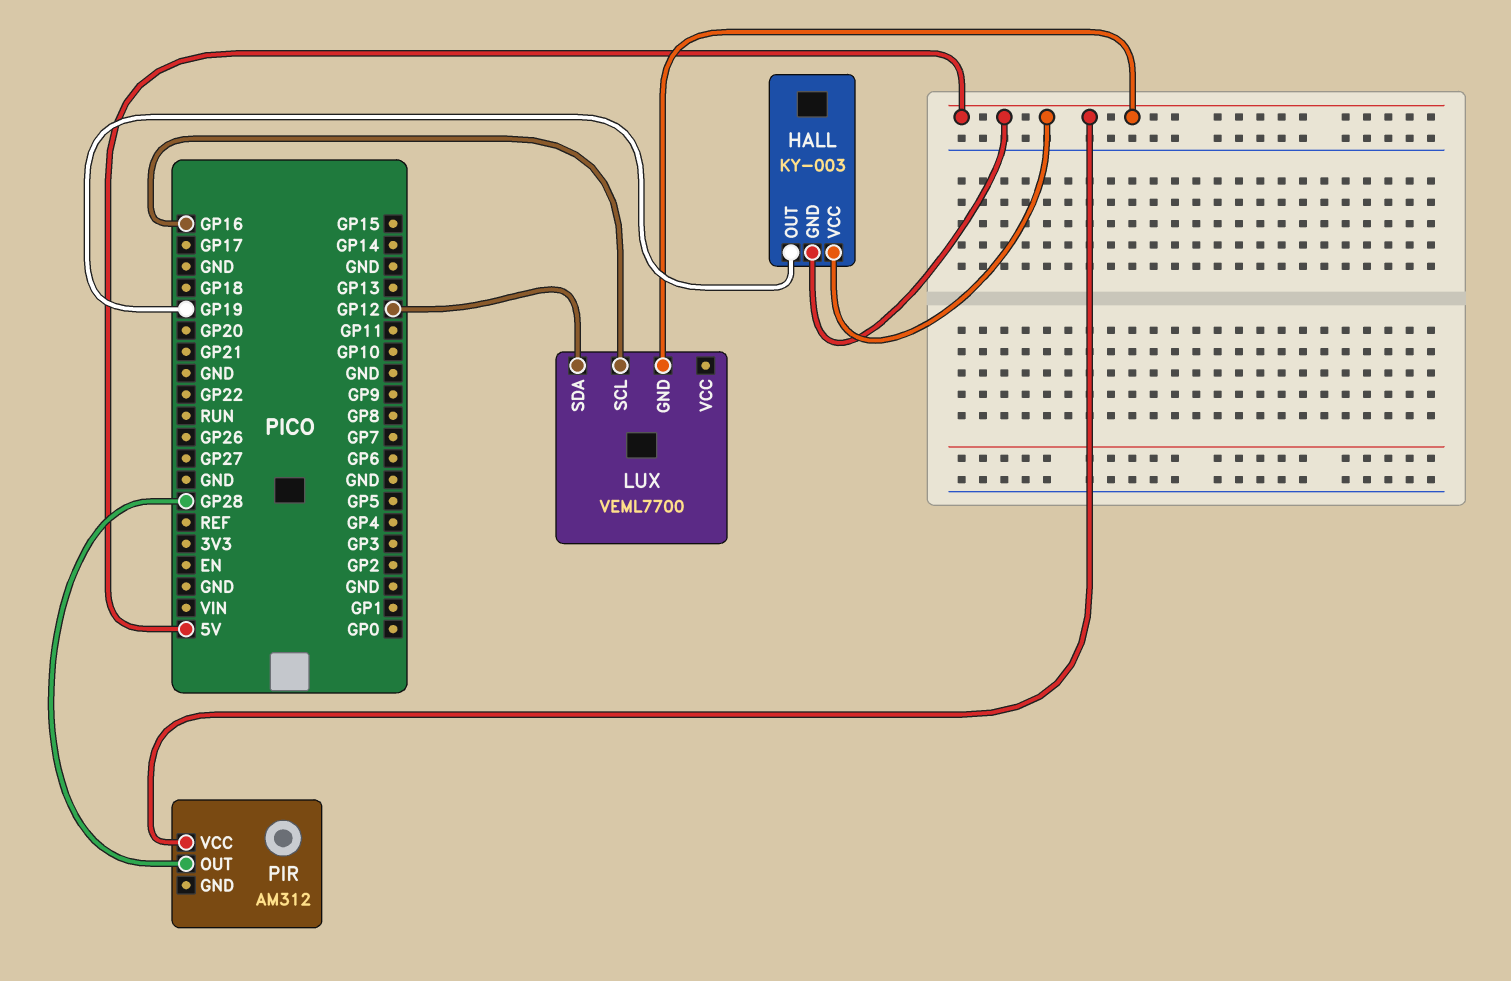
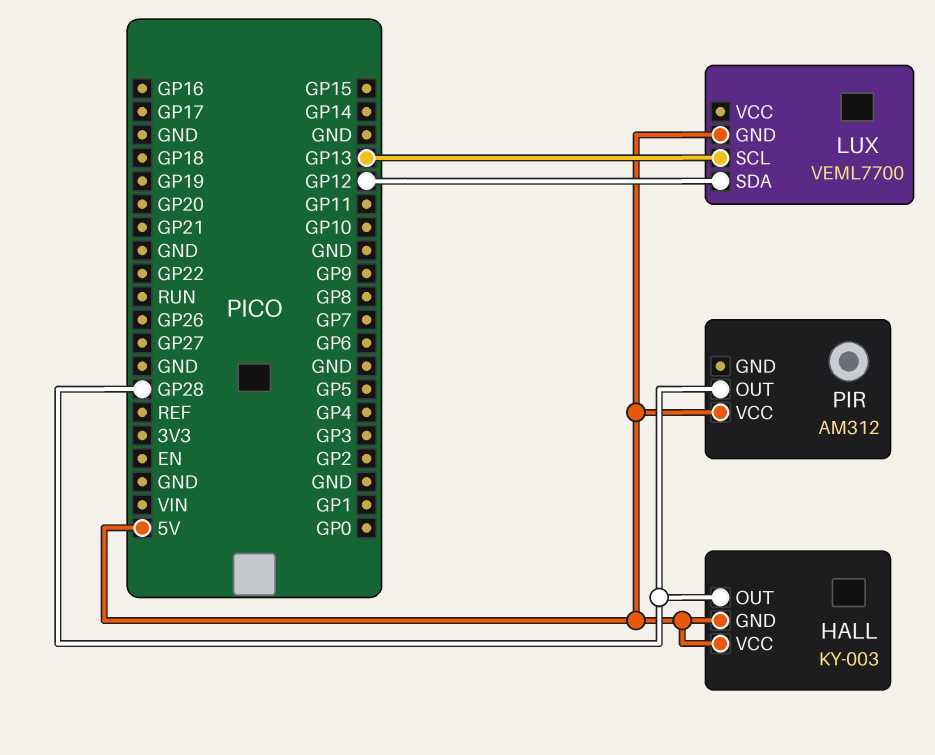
HALL pin OUT: GP19 -> GP28
LUX pin SCL: GP16 -> GP13

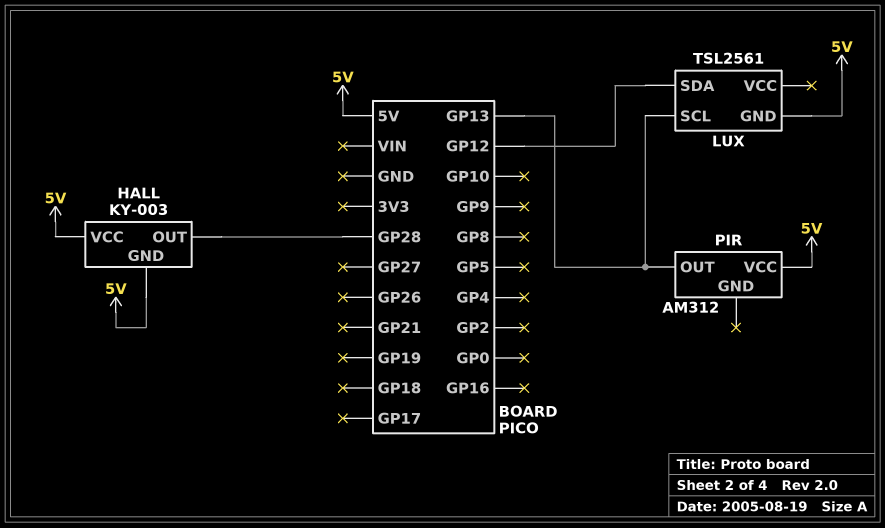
LUX: VEML7700 -> TSL2561
PIR pin OUT: GP28 -> GP13

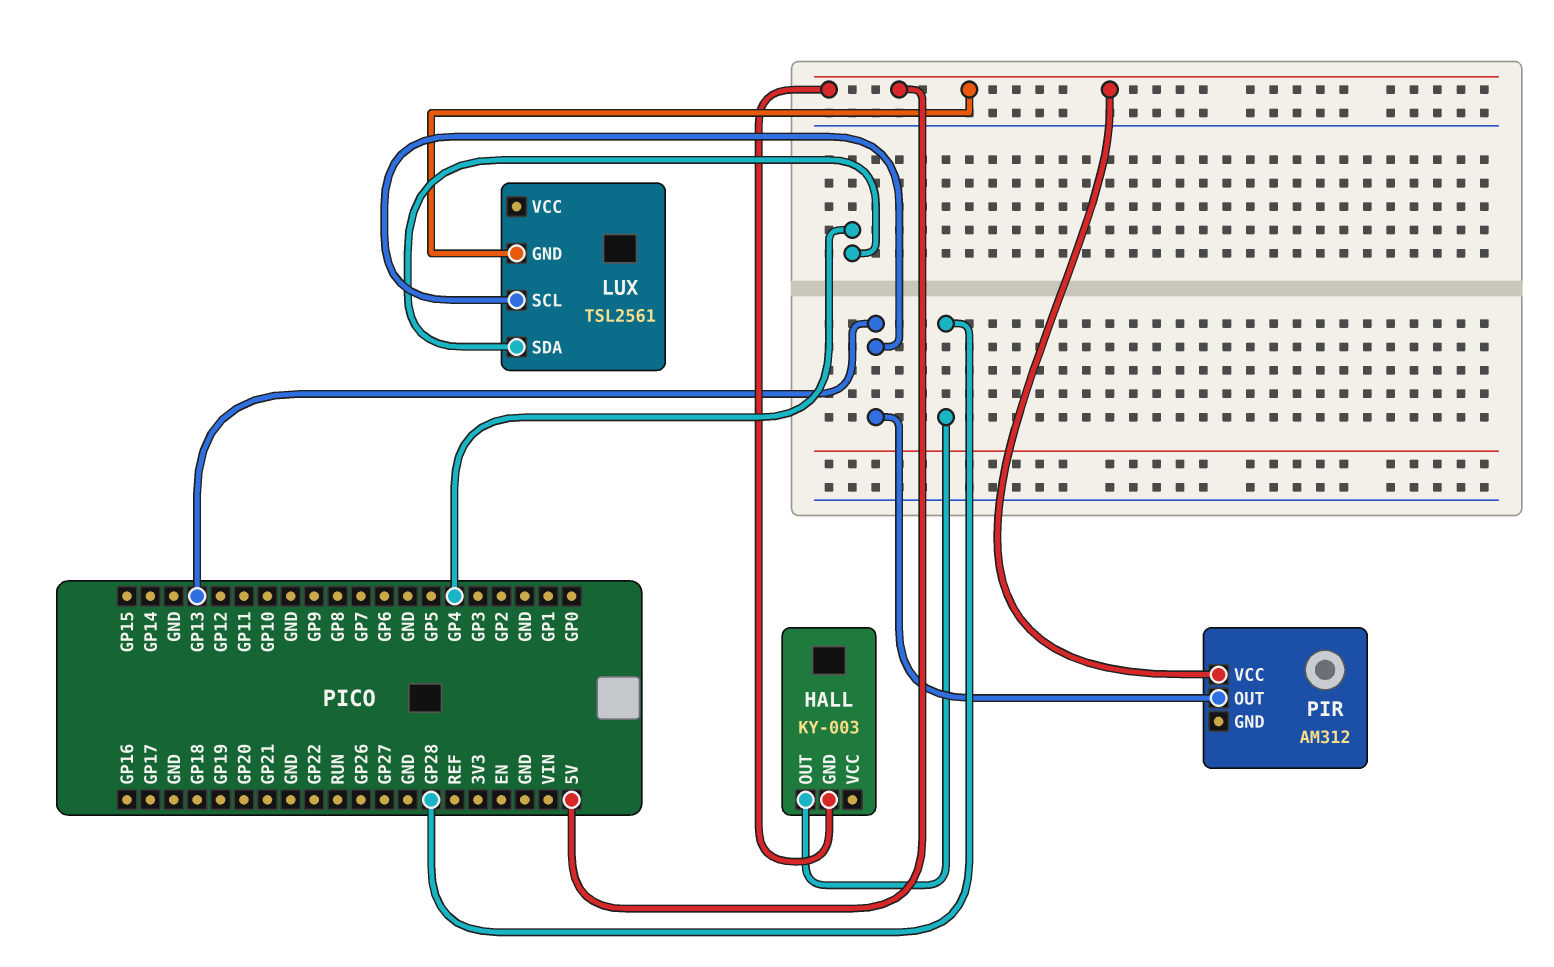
HALL pin VCC: 5V -> none
LUX pin SDA: GP12 -> GP4

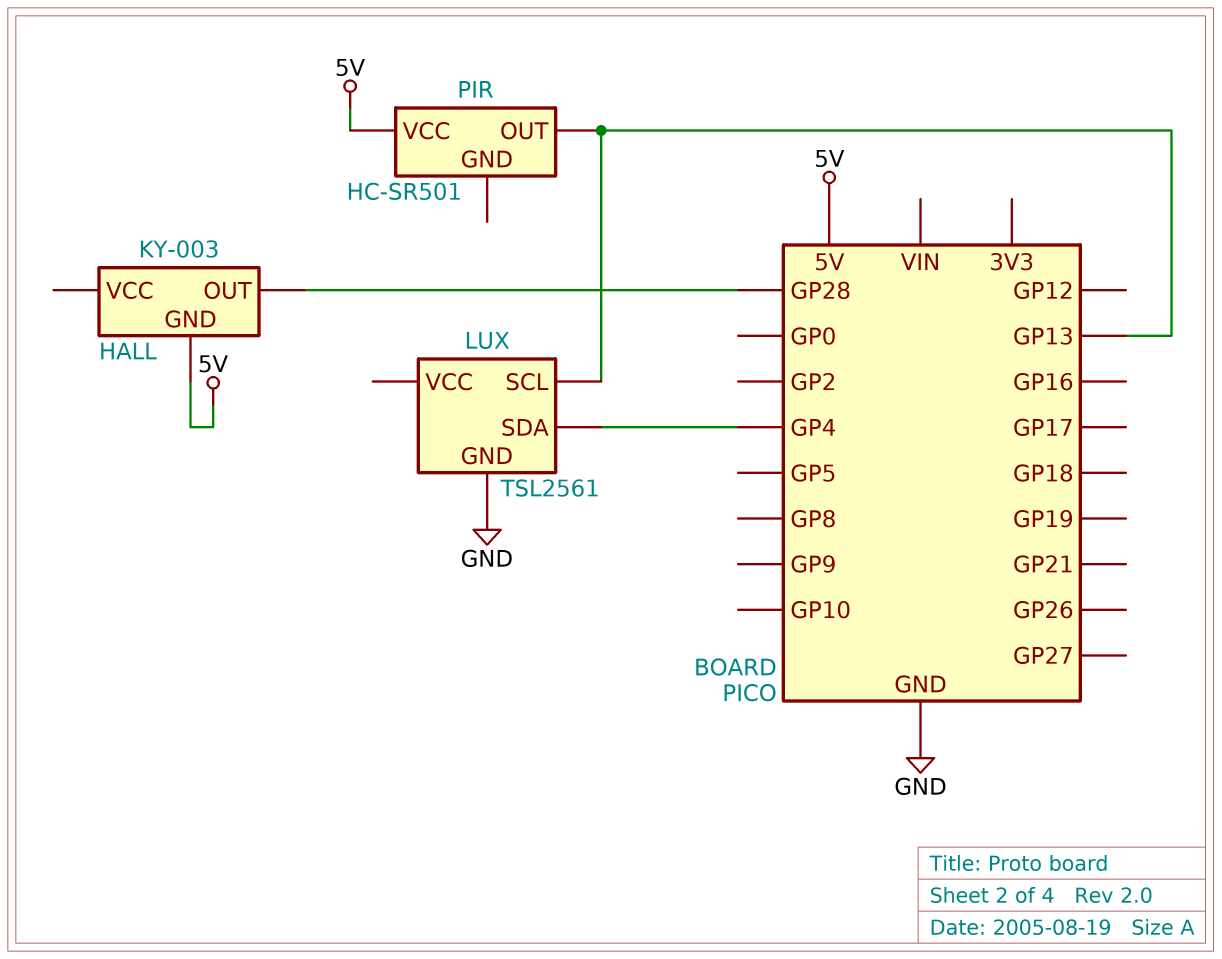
LUX pin GND: 5V -> GND
PIR: AM312 -> HC-SR501

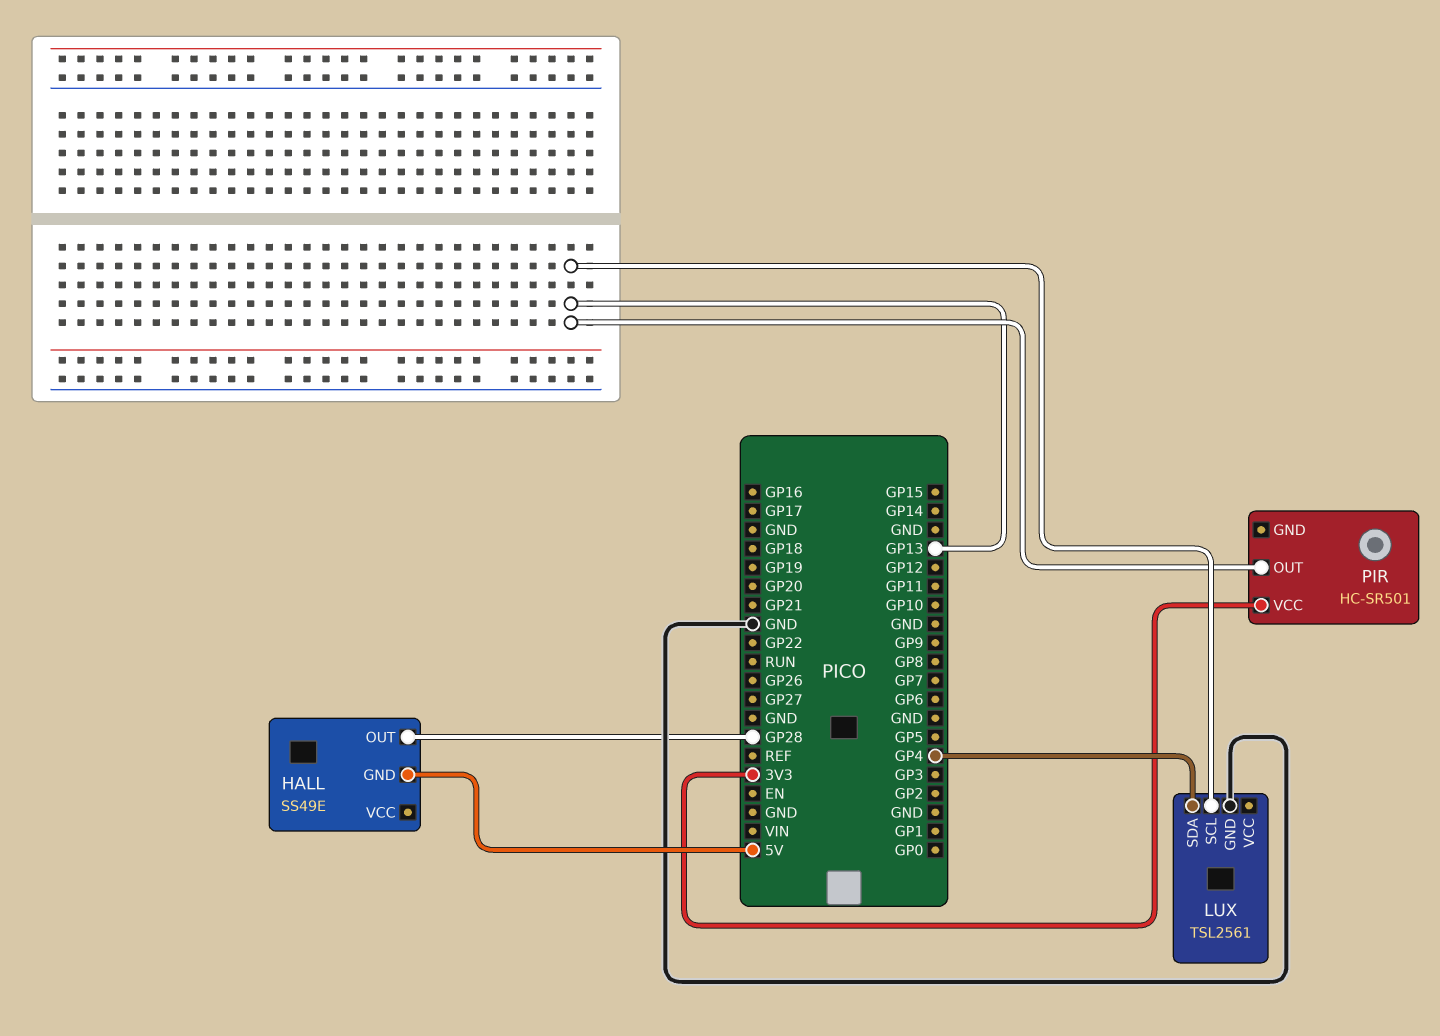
HALL: KY-003 -> SS49E
PIR pin VCC: 5V -> 3V3

